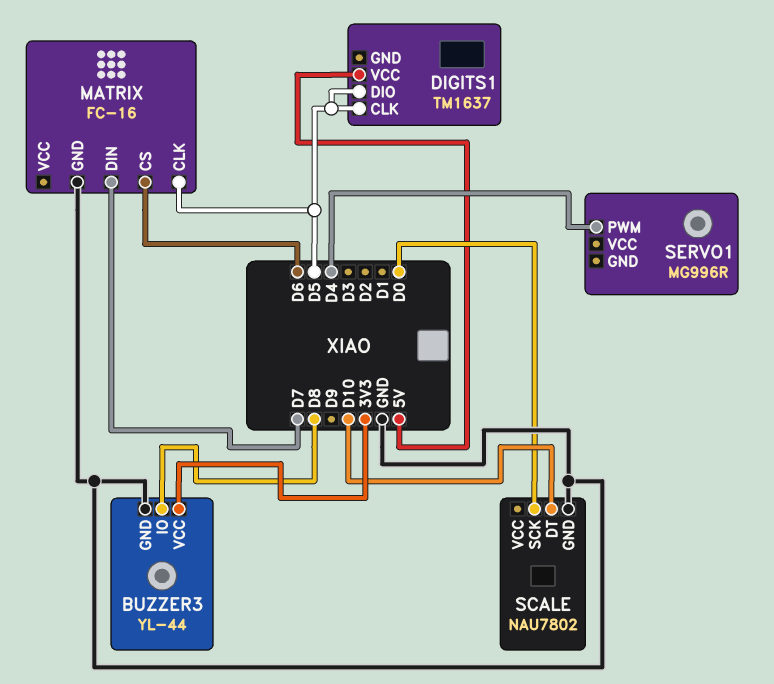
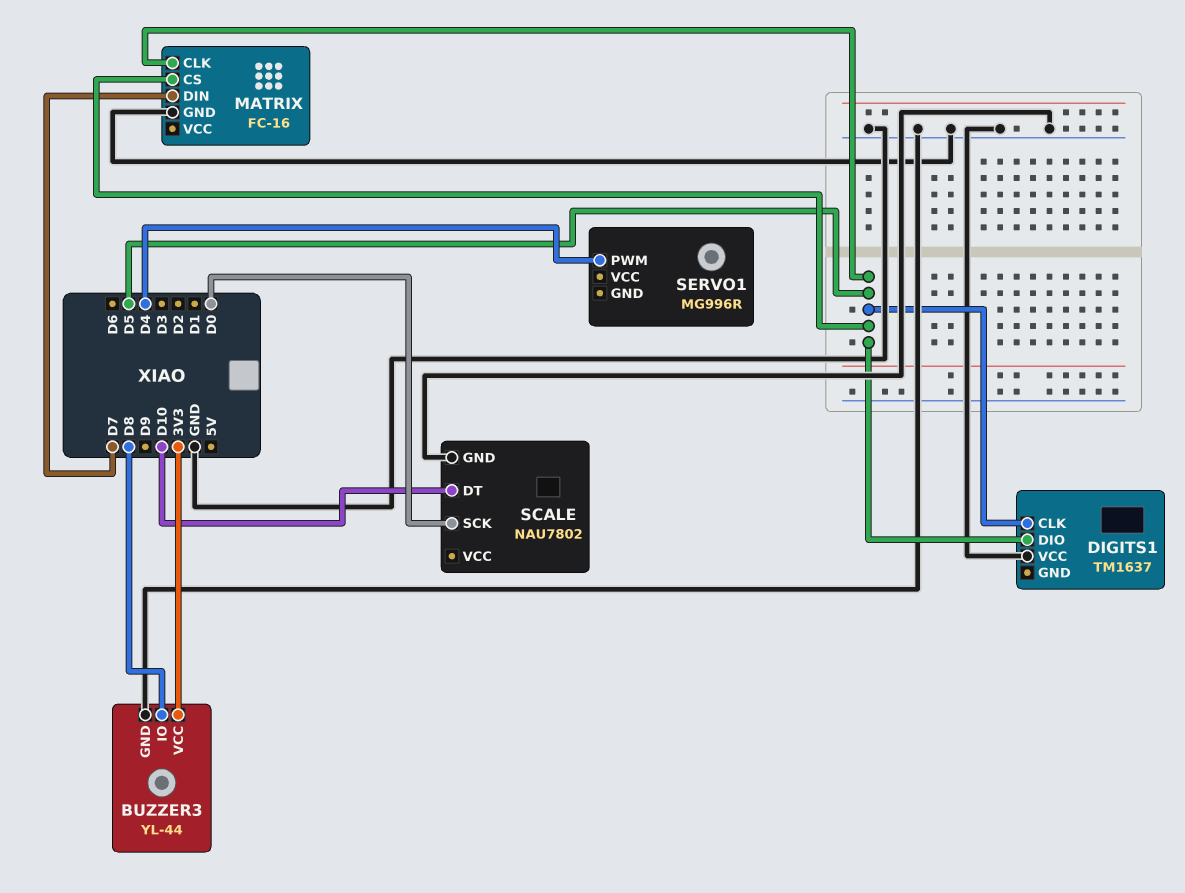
DIGITS1 pin VCC: 5V -> GND
MATRIX pin CS: D6 -> D5

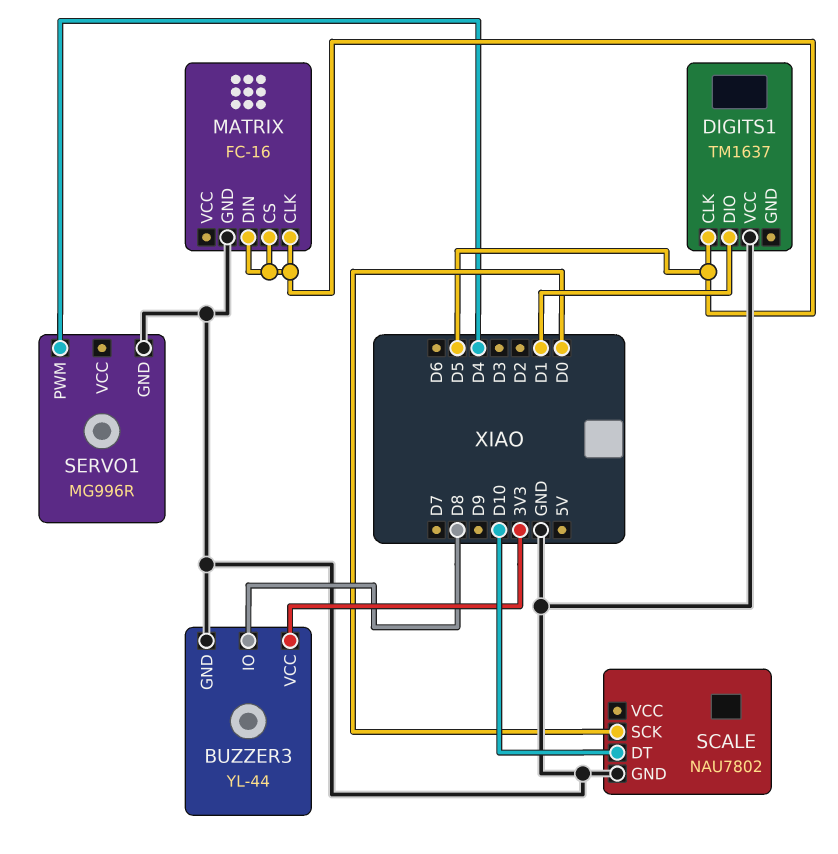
DIGITS1 pin DIO: D5 -> D1
MATRIX pin DIN: D7 -> D5
SERVO1 pin GND: none -> GND

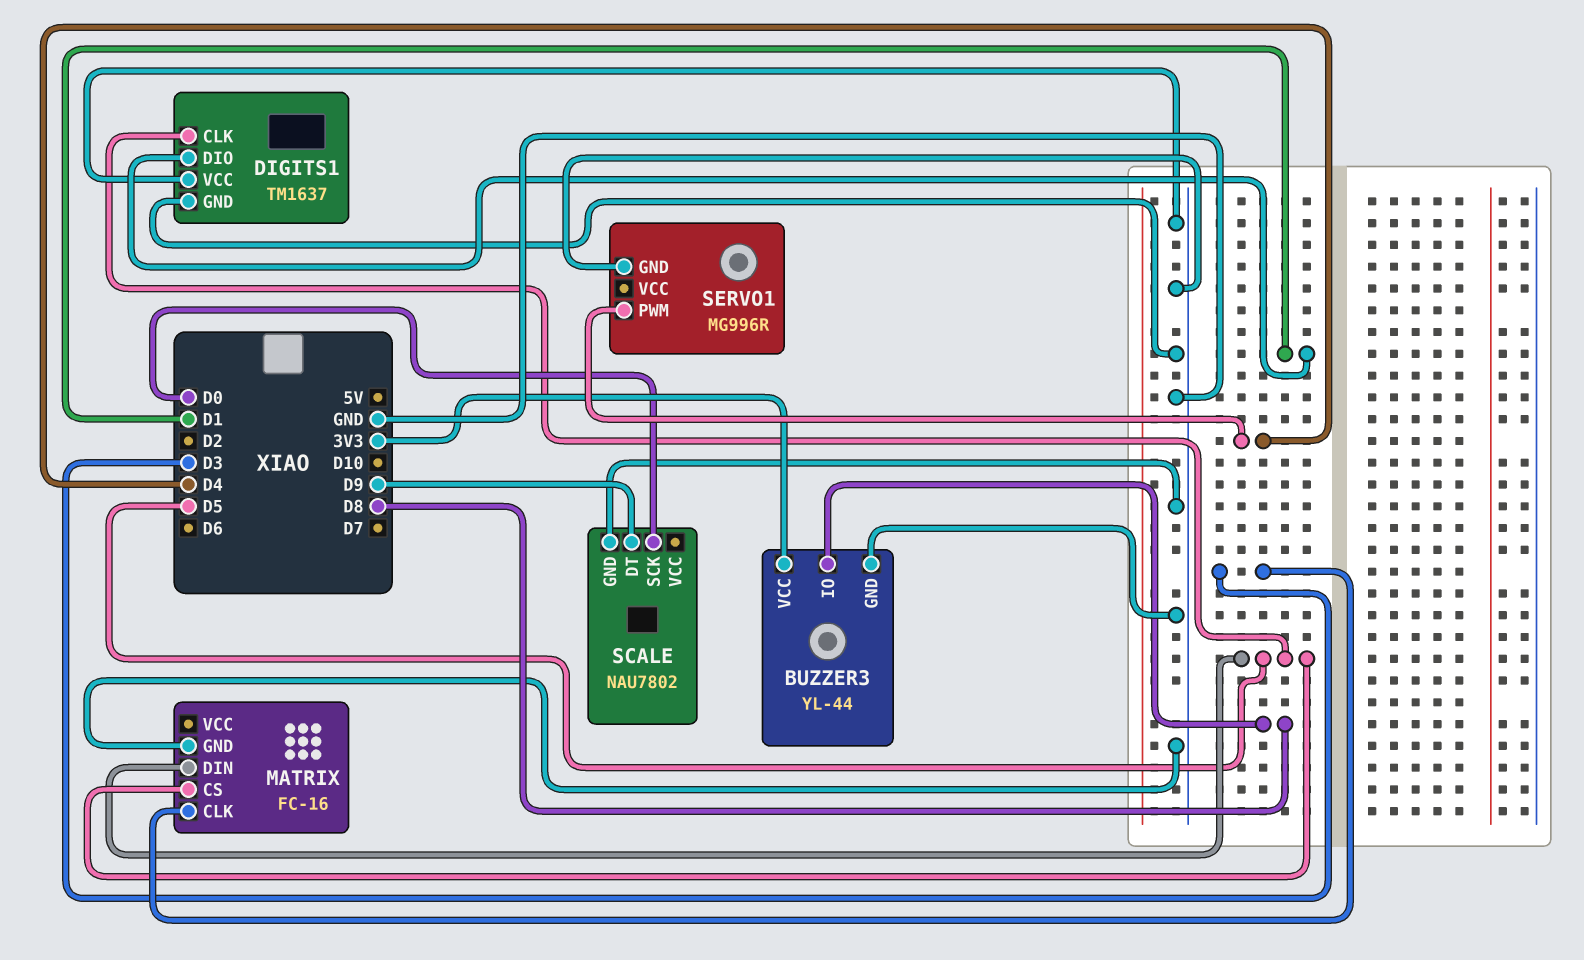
DIGITS1 pin GND: none -> GND
MATRIX pin CLK: D5 -> D3
SCALE pin DT: D10 -> D9

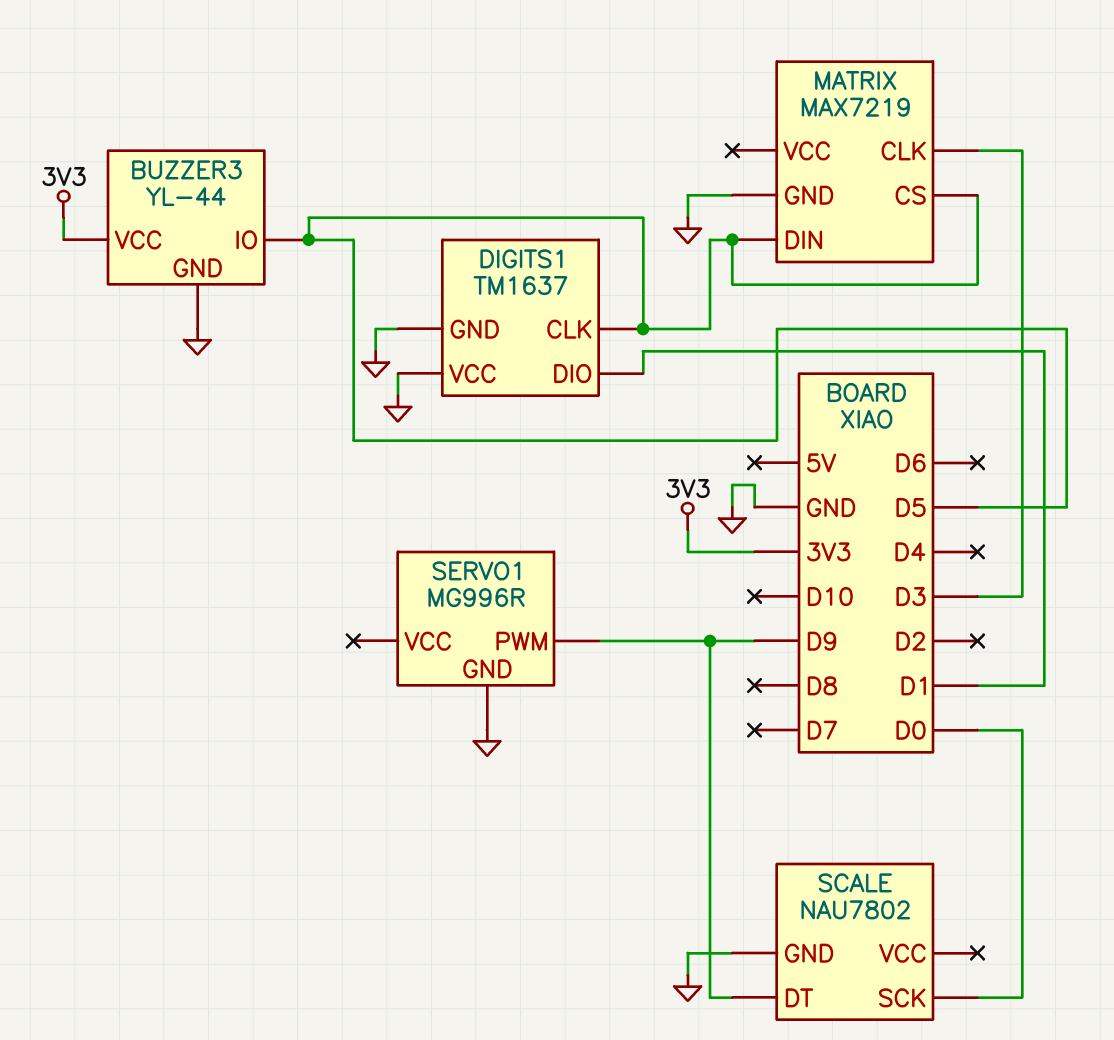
BUZZER3 pin IO: D8 -> D5
MATRIX: FC-16 -> MAX7219
SERVO1 pin PWM: D4 -> D9

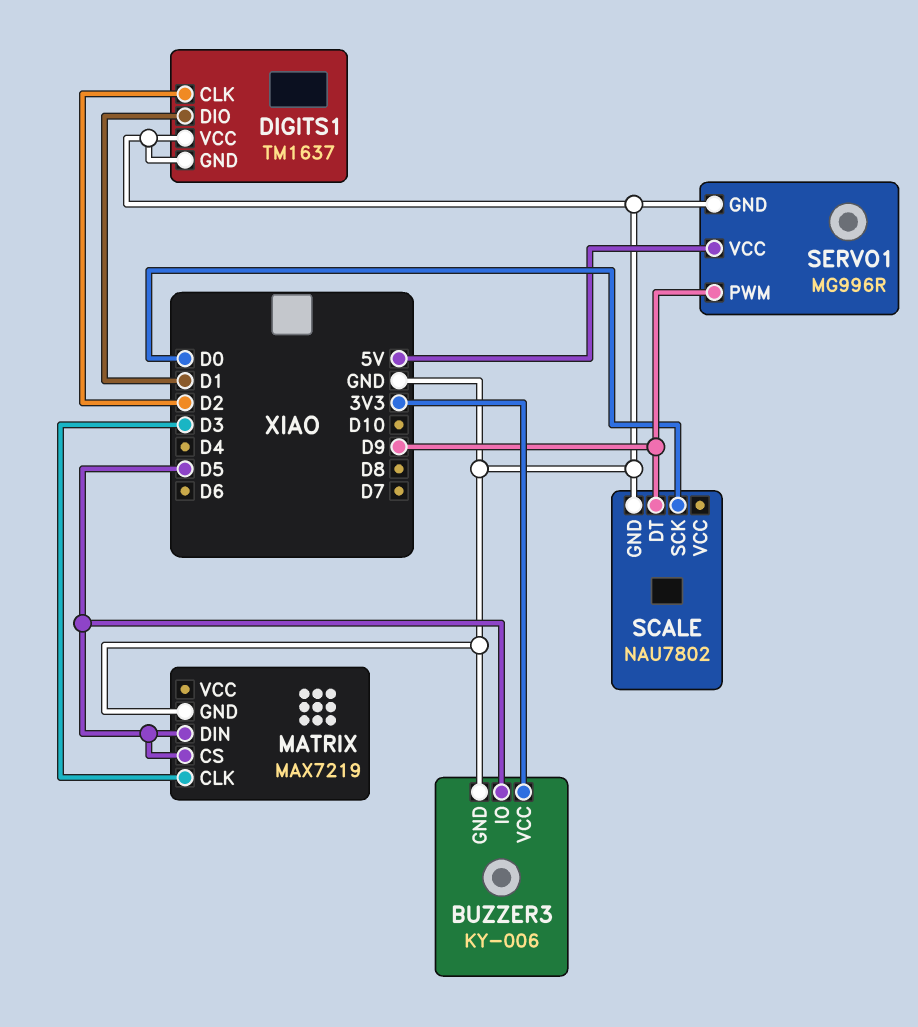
BUZZER3: YL-44 -> KY-006
DIGITS1 pin CLK: D5 -> D2
SERVO1 pin VCC: none -> 5V

